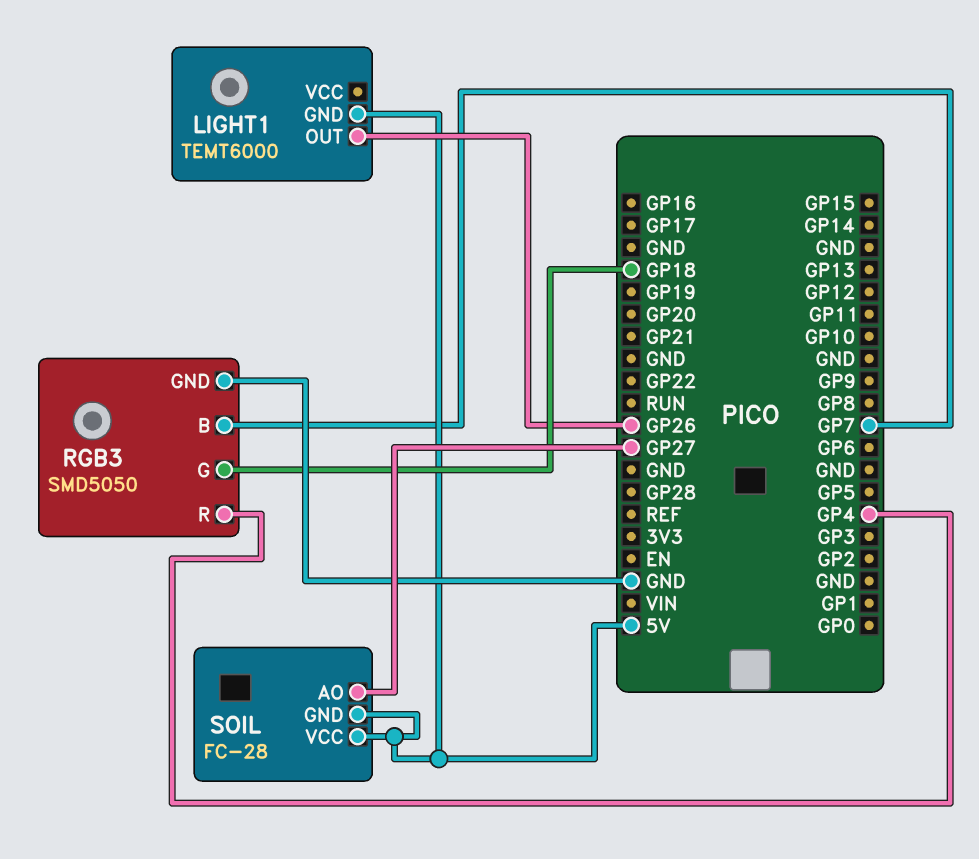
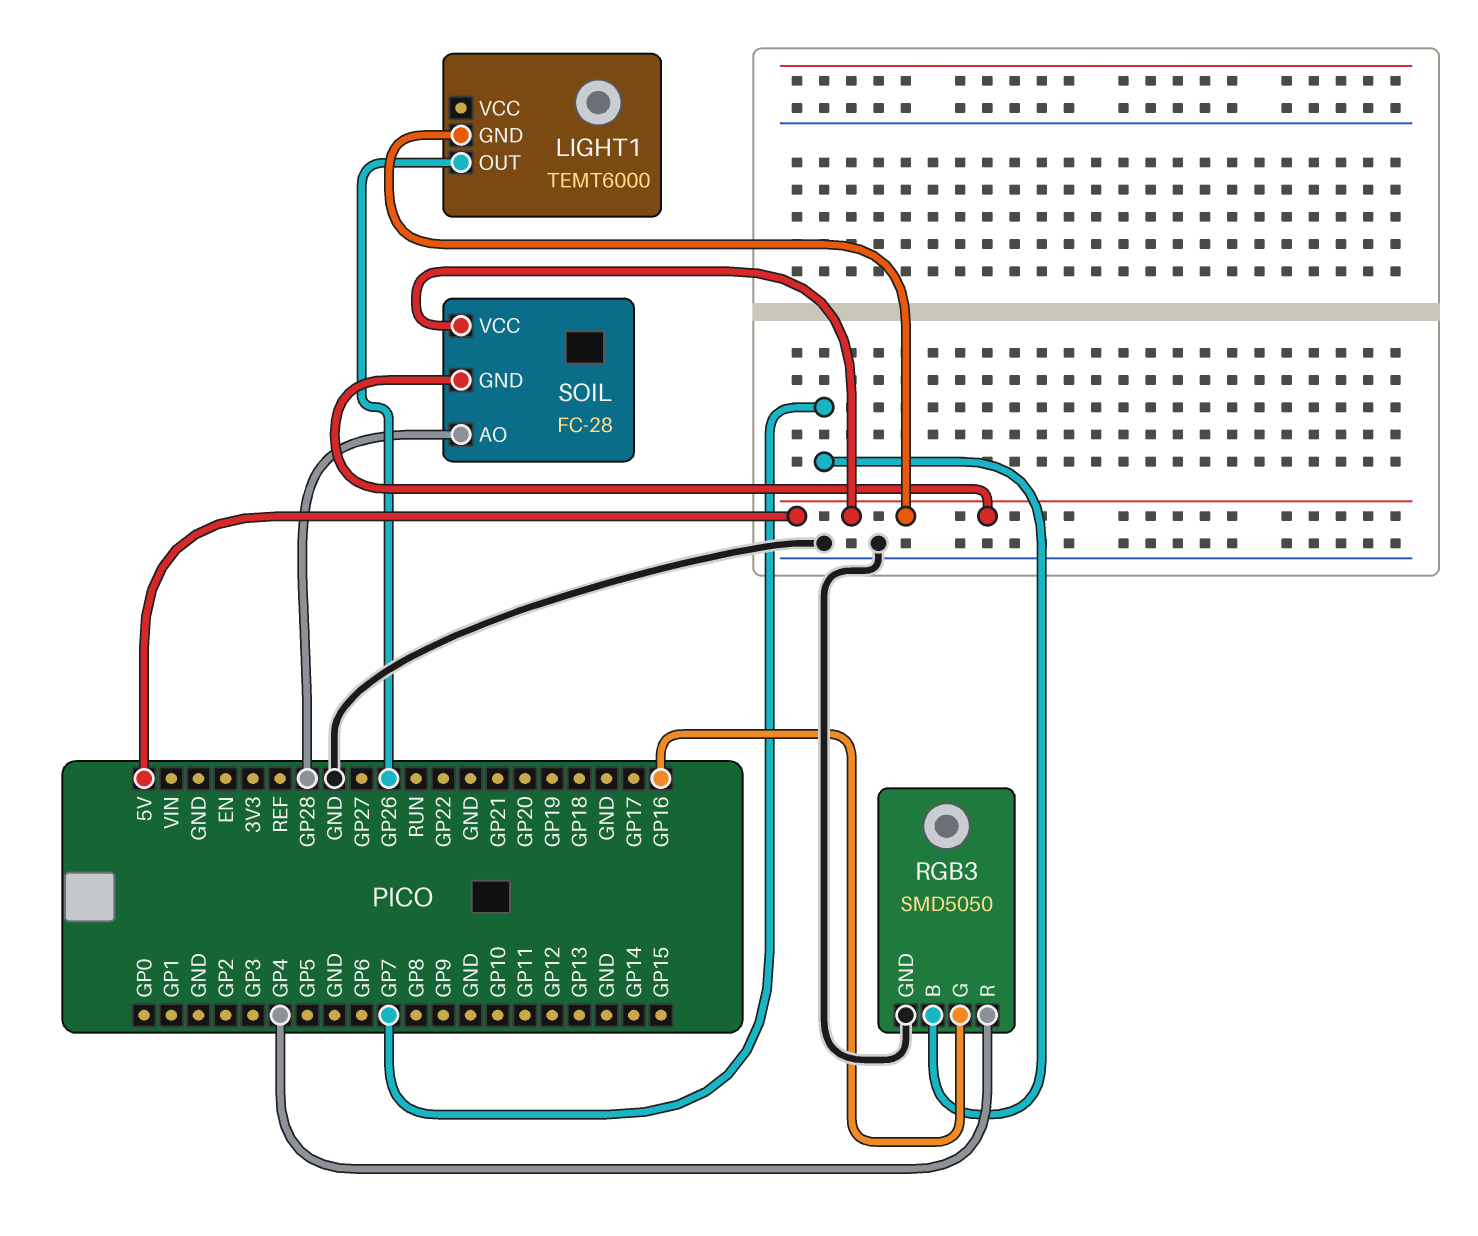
RGB3 pin G: GP18 -> GP16
SOIL pin AO: GP27 -> GP28

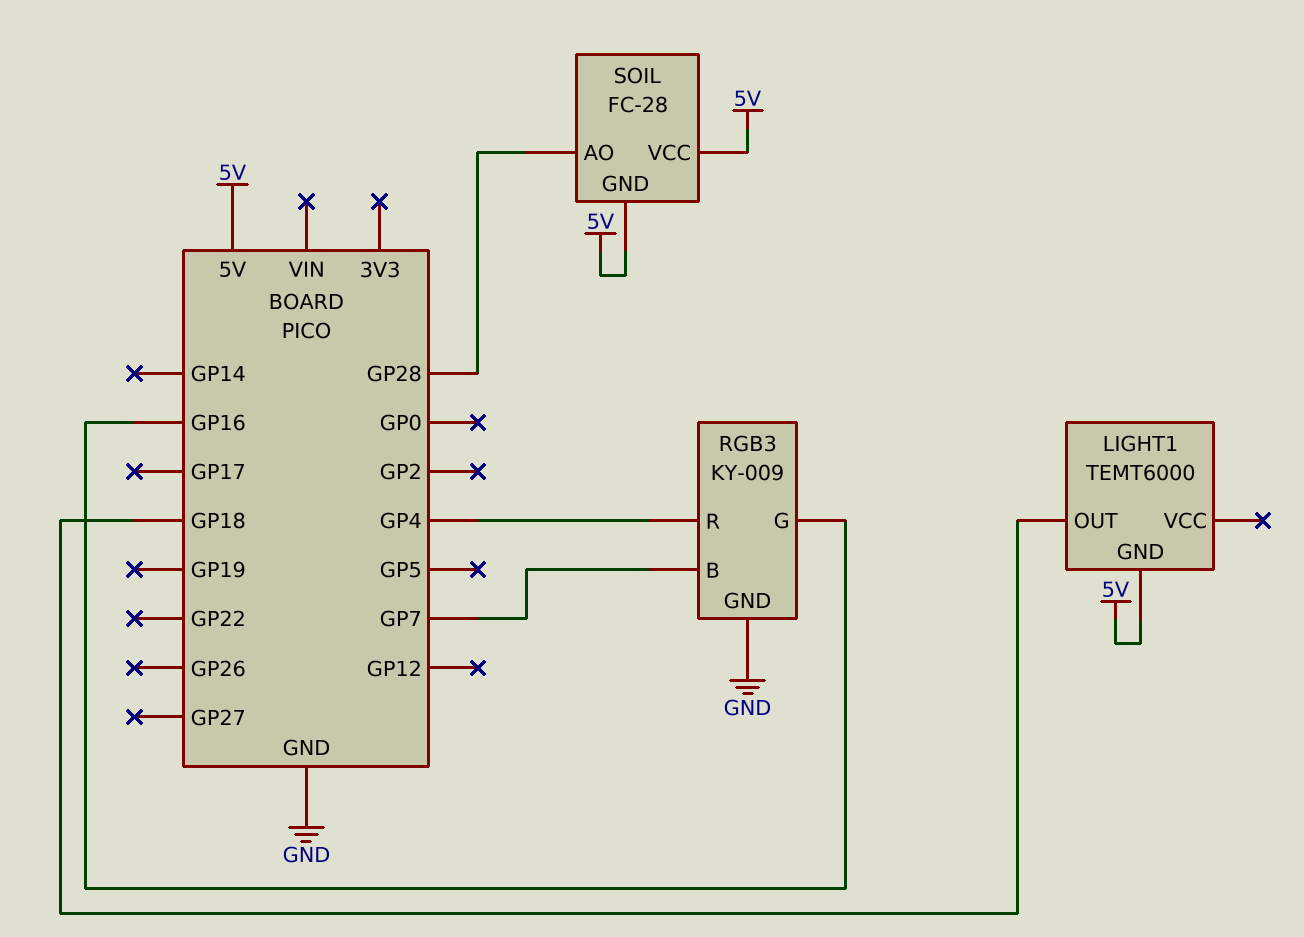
LIGHT1 pin OUT: GP26 -> GP18
RGB3: SMD5050 -> KY-009

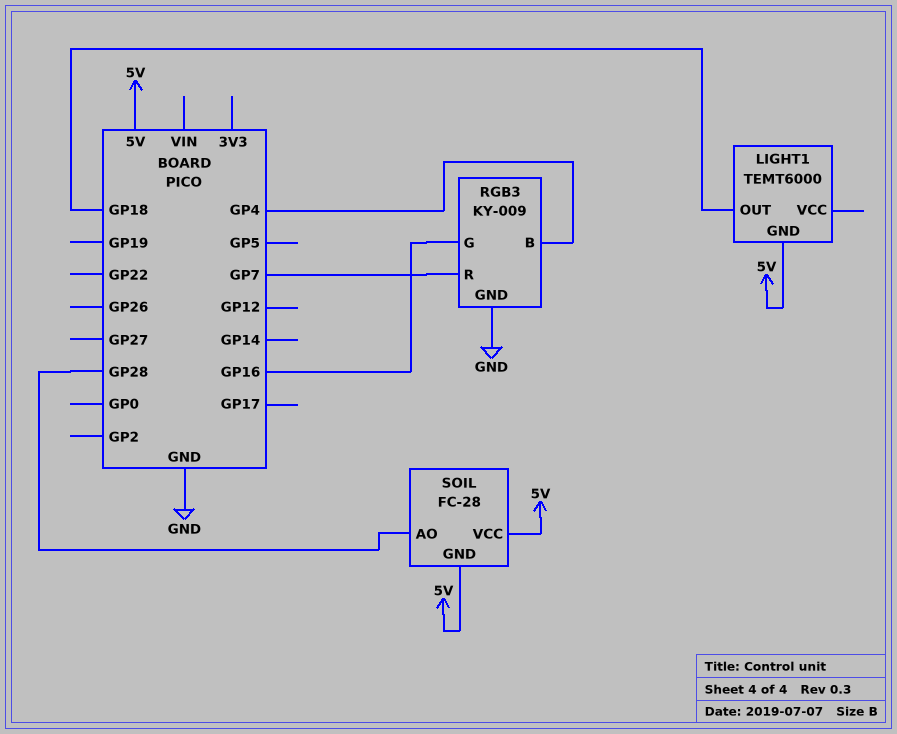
RGB3 pin B: GP7 -> GP4
RGB3 pin R: GP4 -> GP7

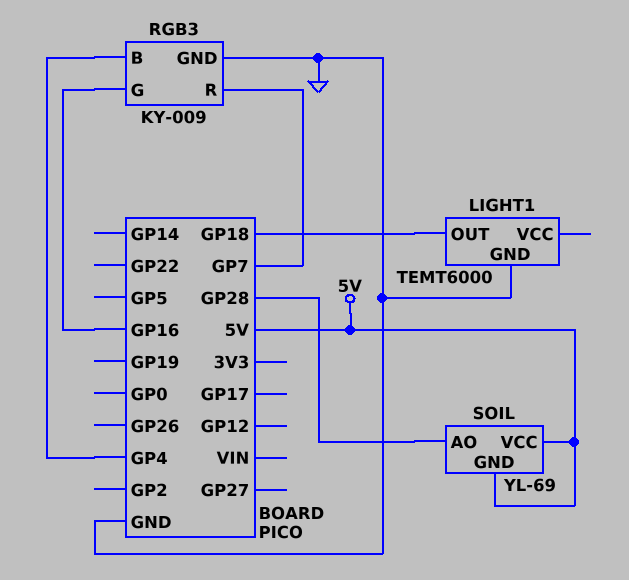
LIGHT1 pin GND: 5V -> GND
SOIL: FC-28 -> YL-69

